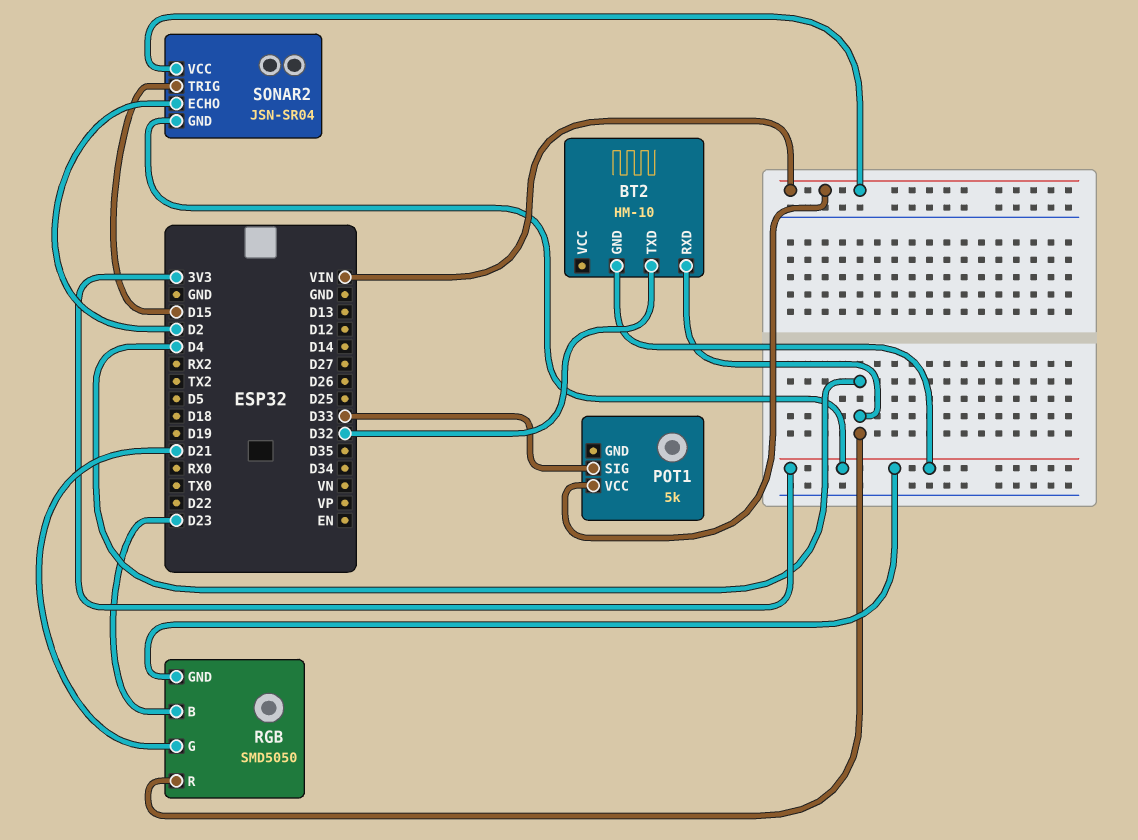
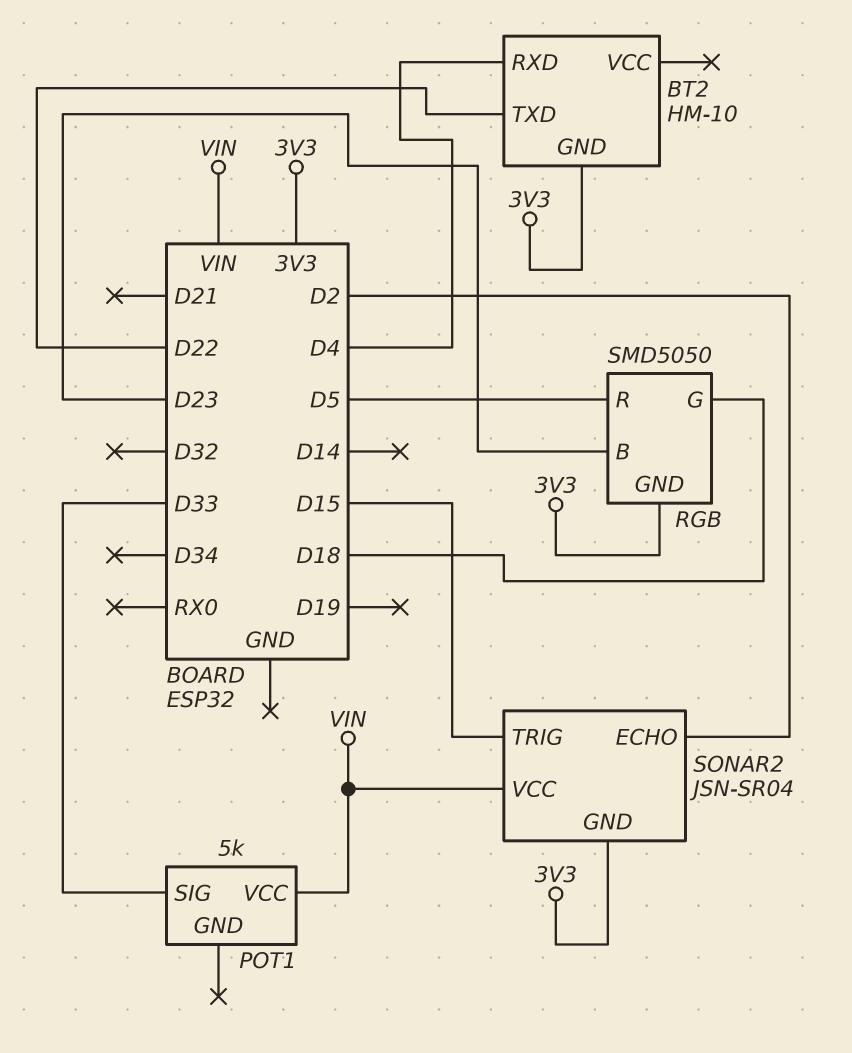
BT2 pin TXD: D32 -> D22
RGB pin G: D21 -> D18
RGB pin R: D4 -> D5

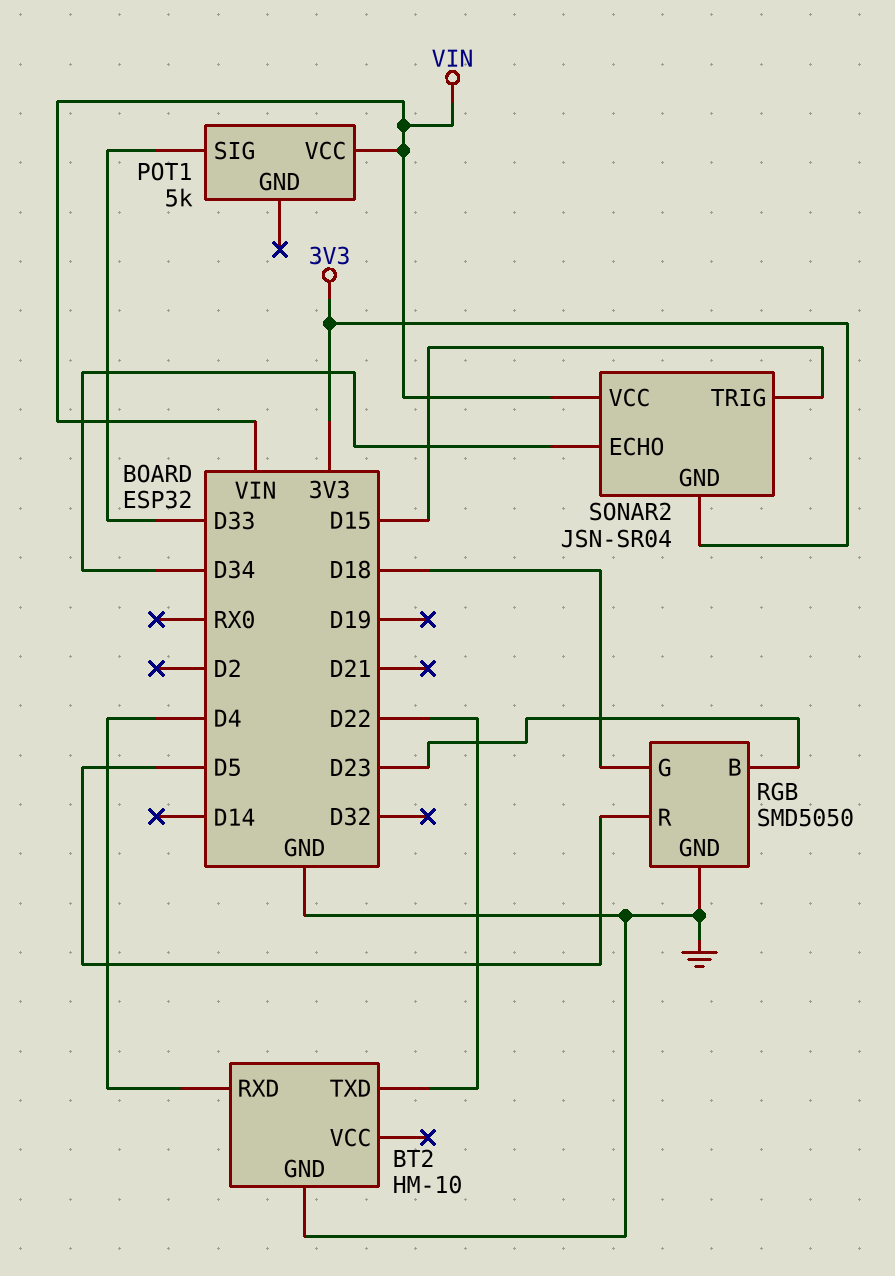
BT2 pin GND: 3V3 -> GND
RGB pin GND: 3V3 -> GND
SONAR2 pin ECHO: D2 -> D34

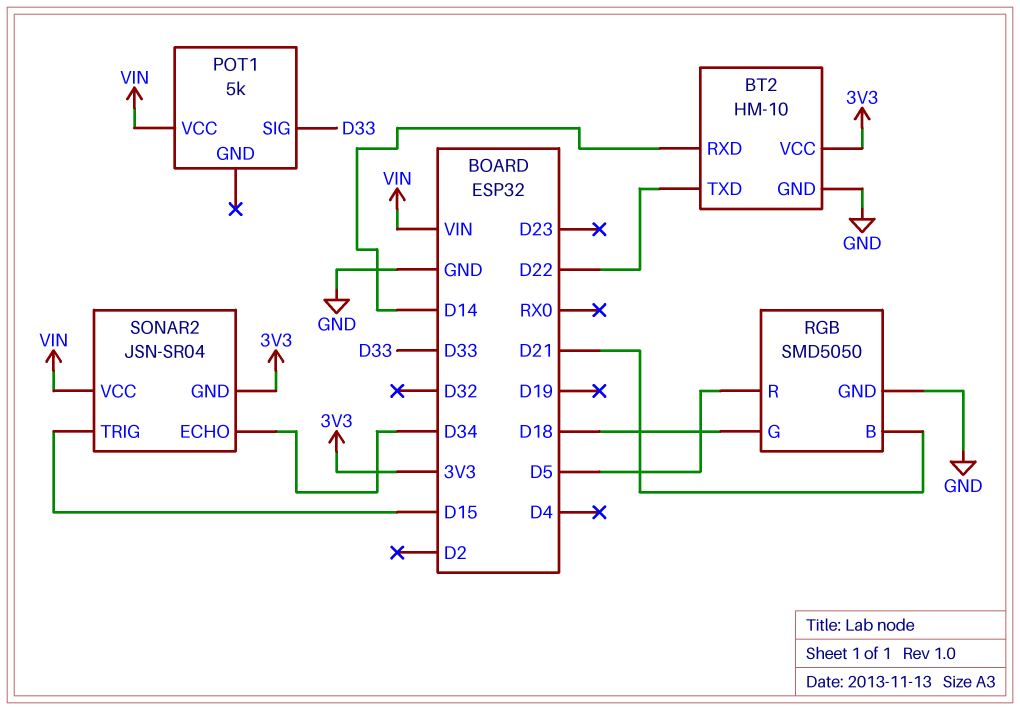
BT2 pin RXD: D4 -> D14
BT2 pin VCC: none -> 3V3
RGB pin B: D23 -> D21

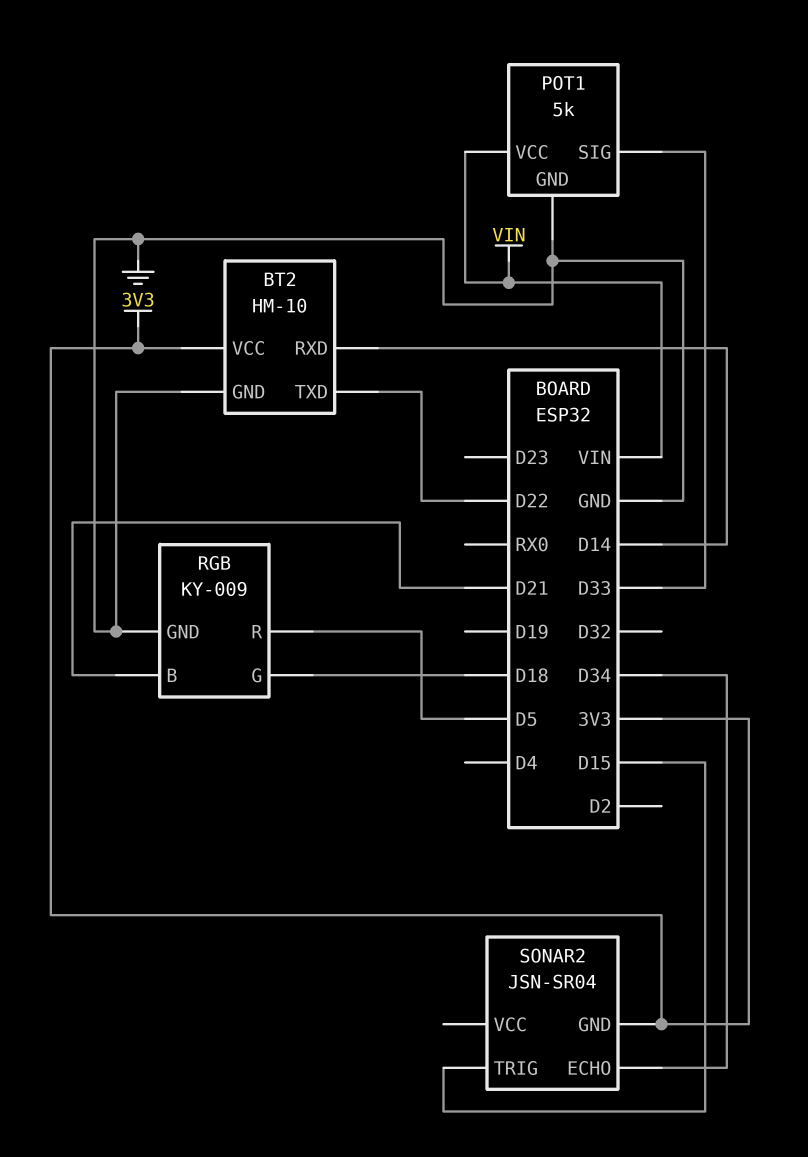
POT1 pin GND: none -> GND
RGB: SMD5050 -> KY-009
SONAR2 pin VCC: VIN -> none

